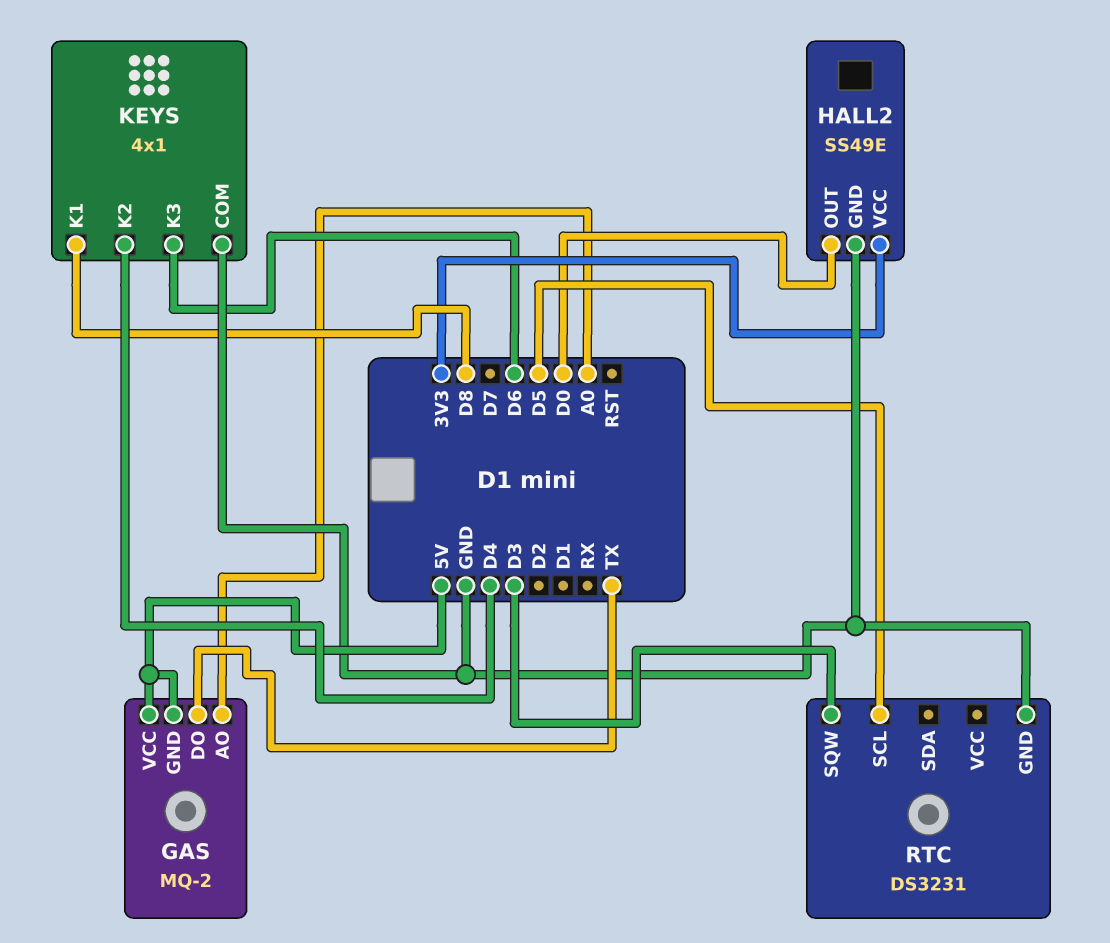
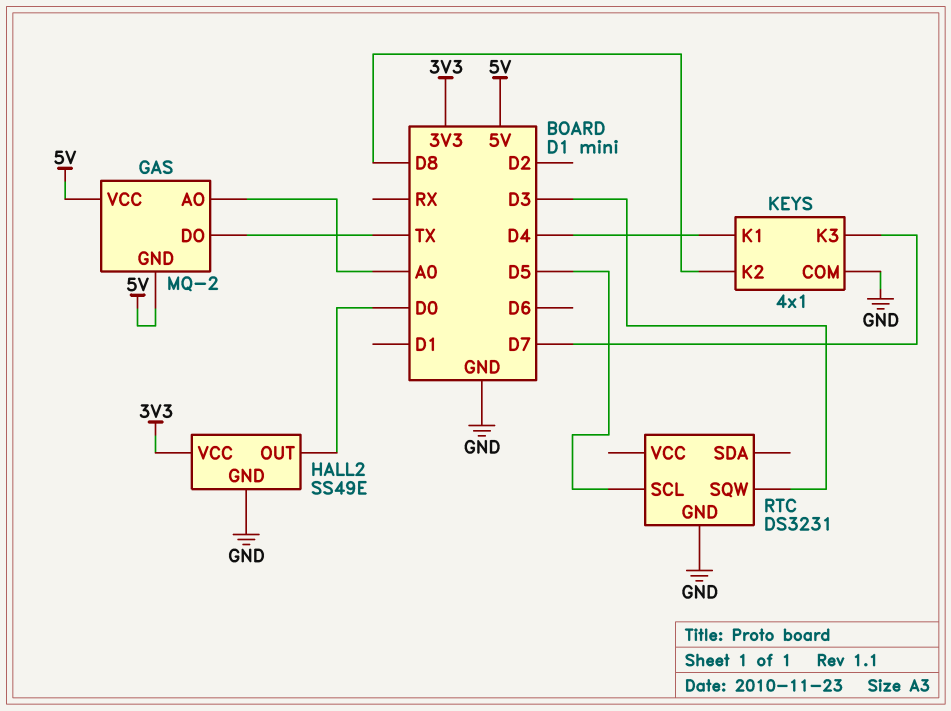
KEYS pin K1: D8 -> D4
KEYS pin K2: D4 -> D8
KEYS pin K3: D6 -> D7

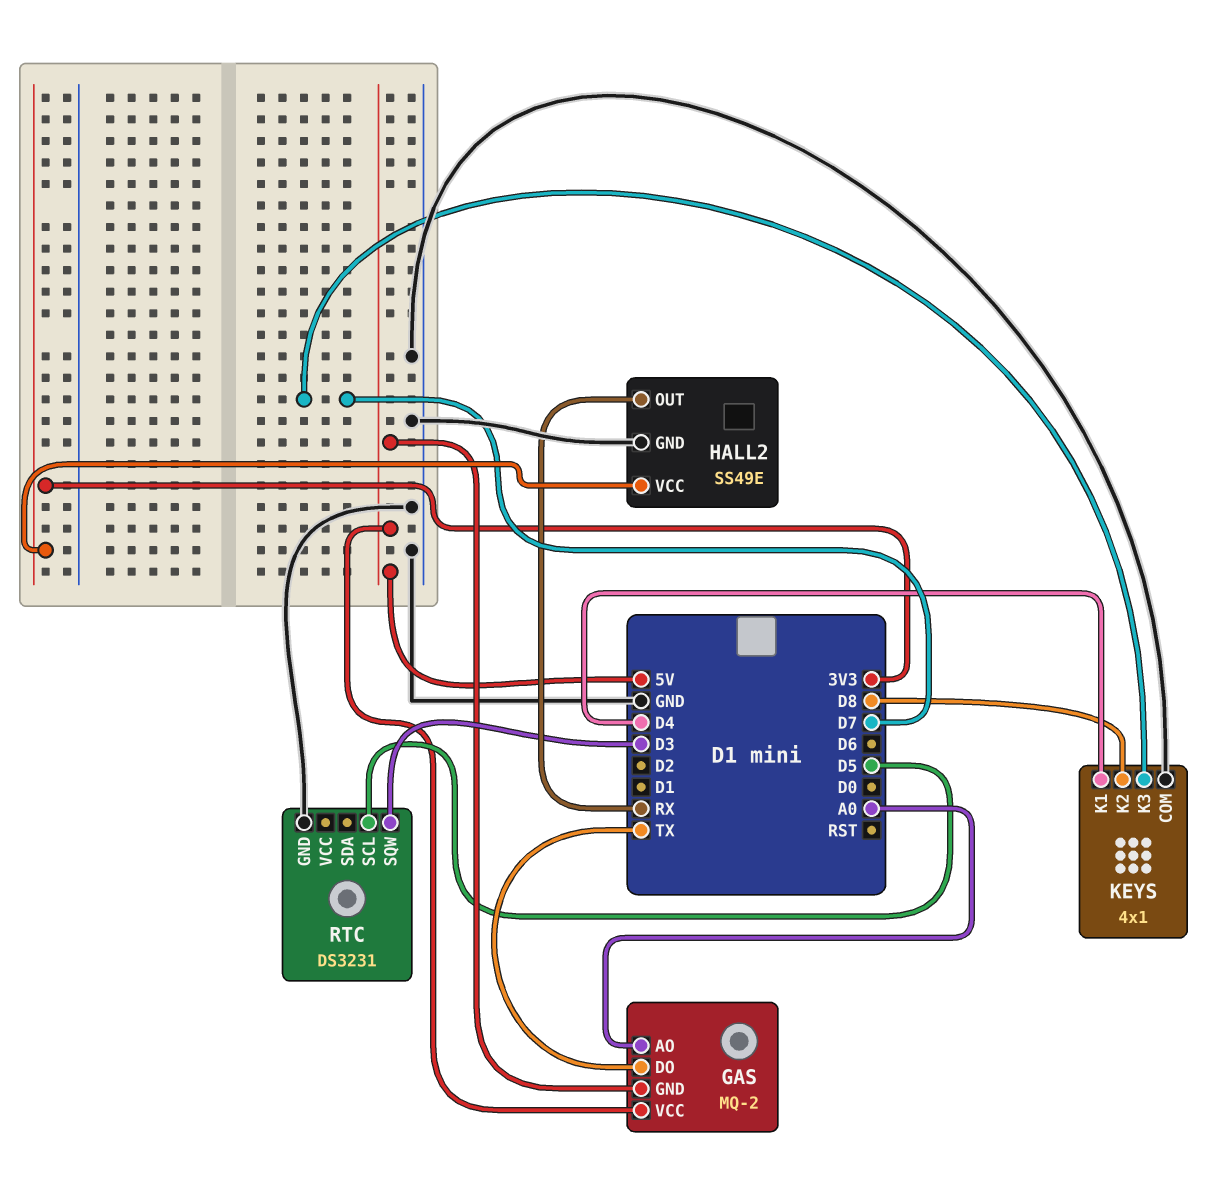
HALL2 pin OUT: D0 -> RX

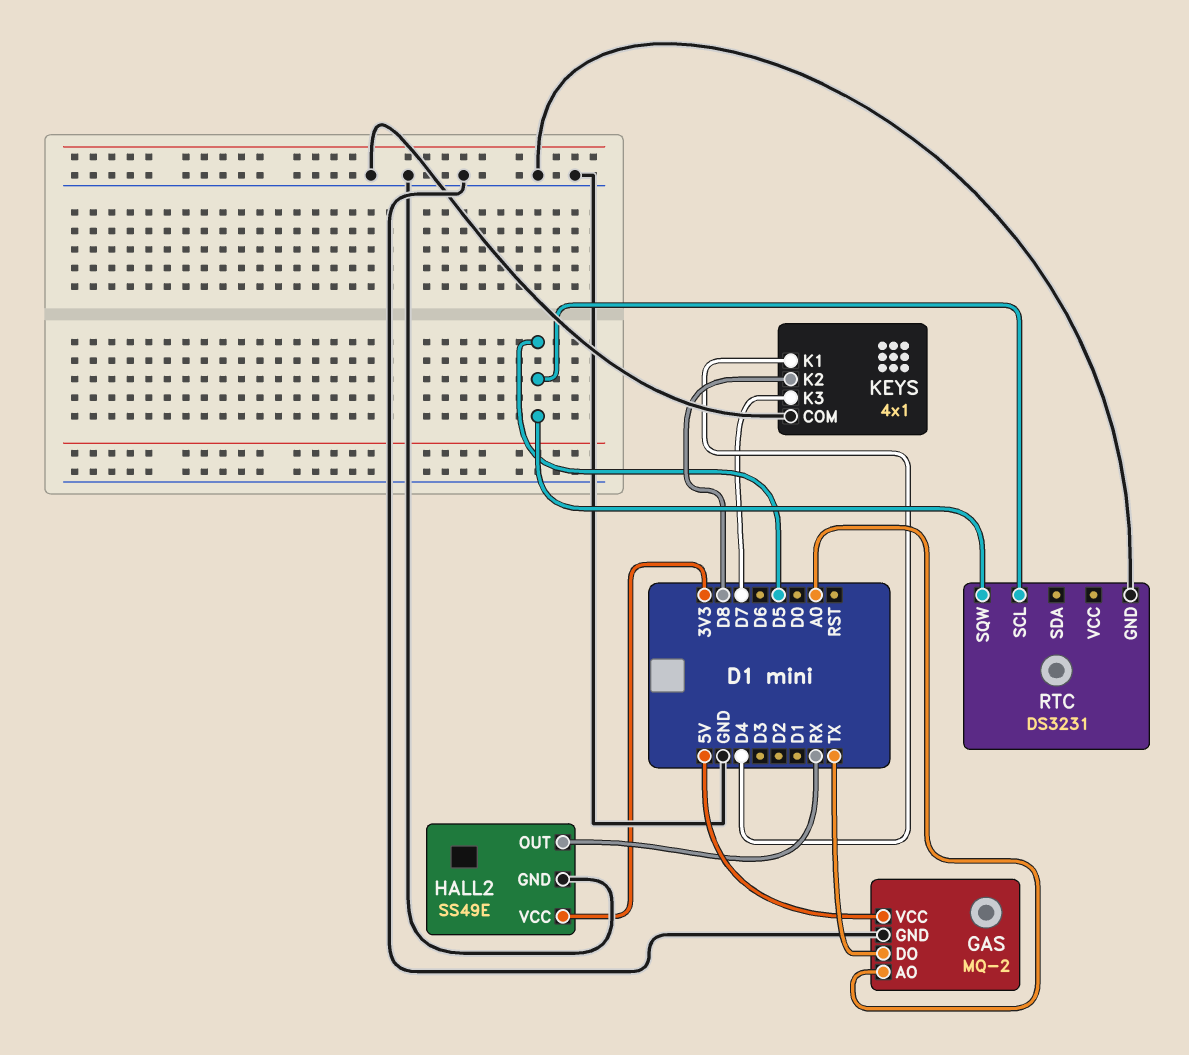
GAS pin GND: 5V -> GND
RTC pin SQW: D3 -> D5

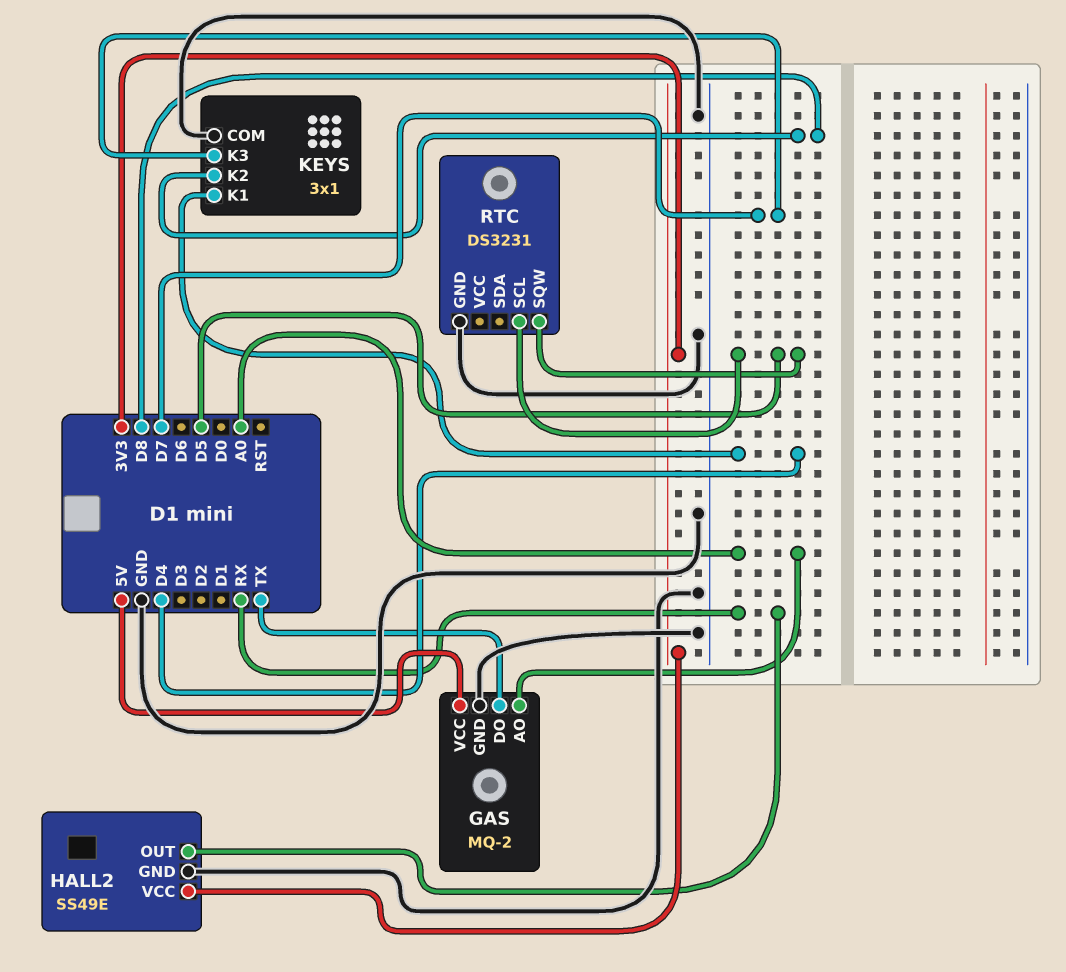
KEYS: 4x1 -> 3x1

